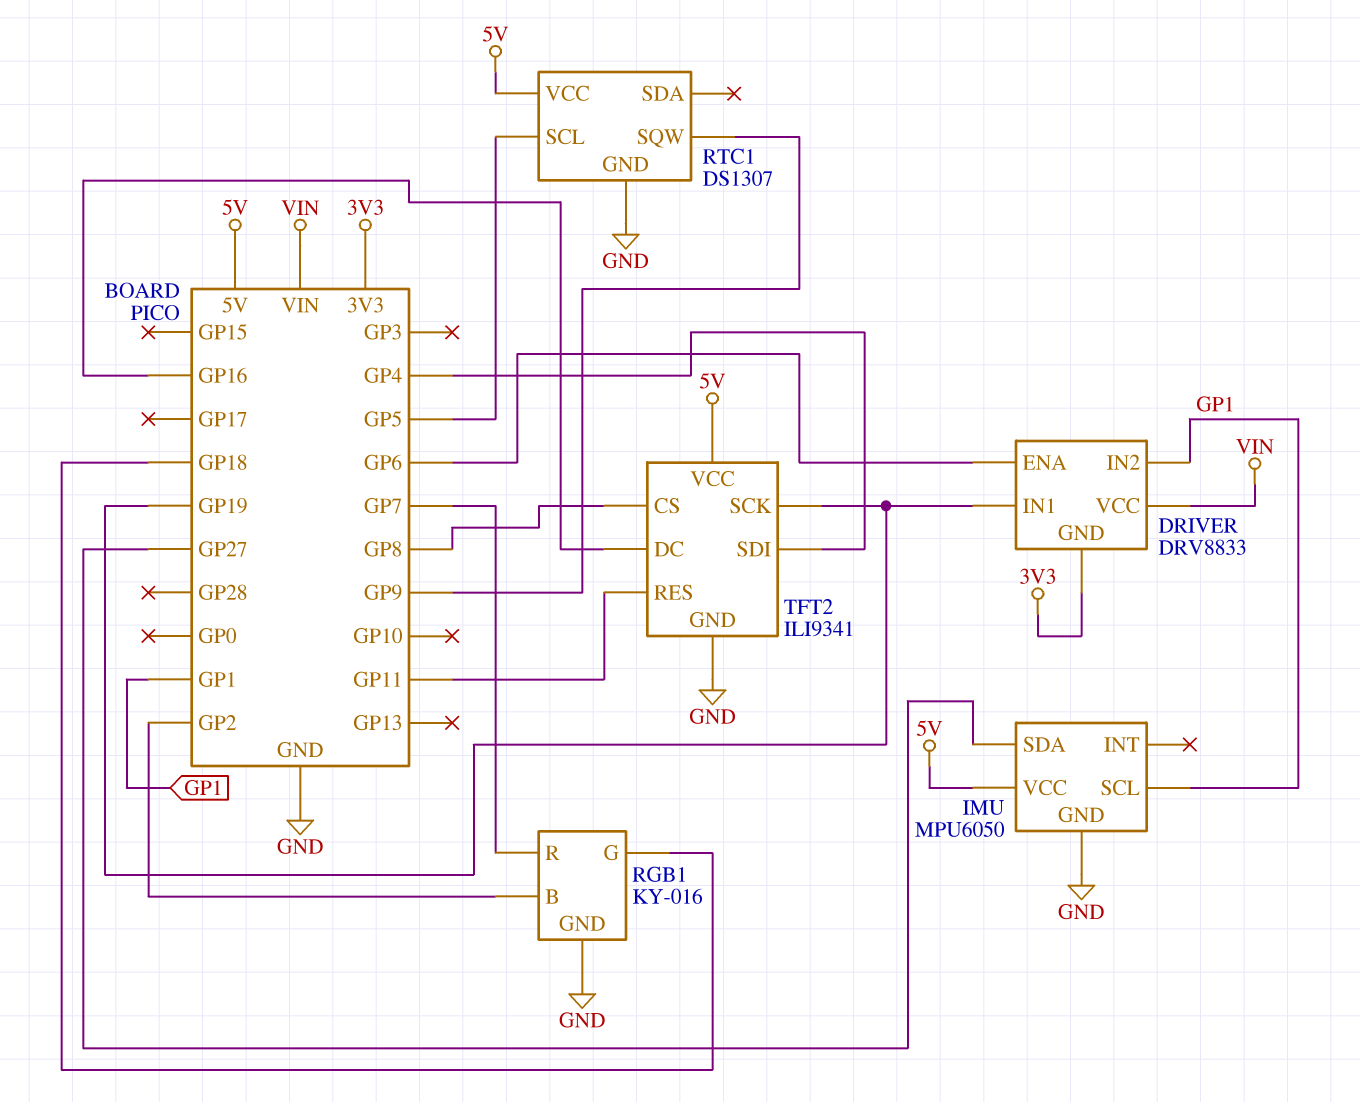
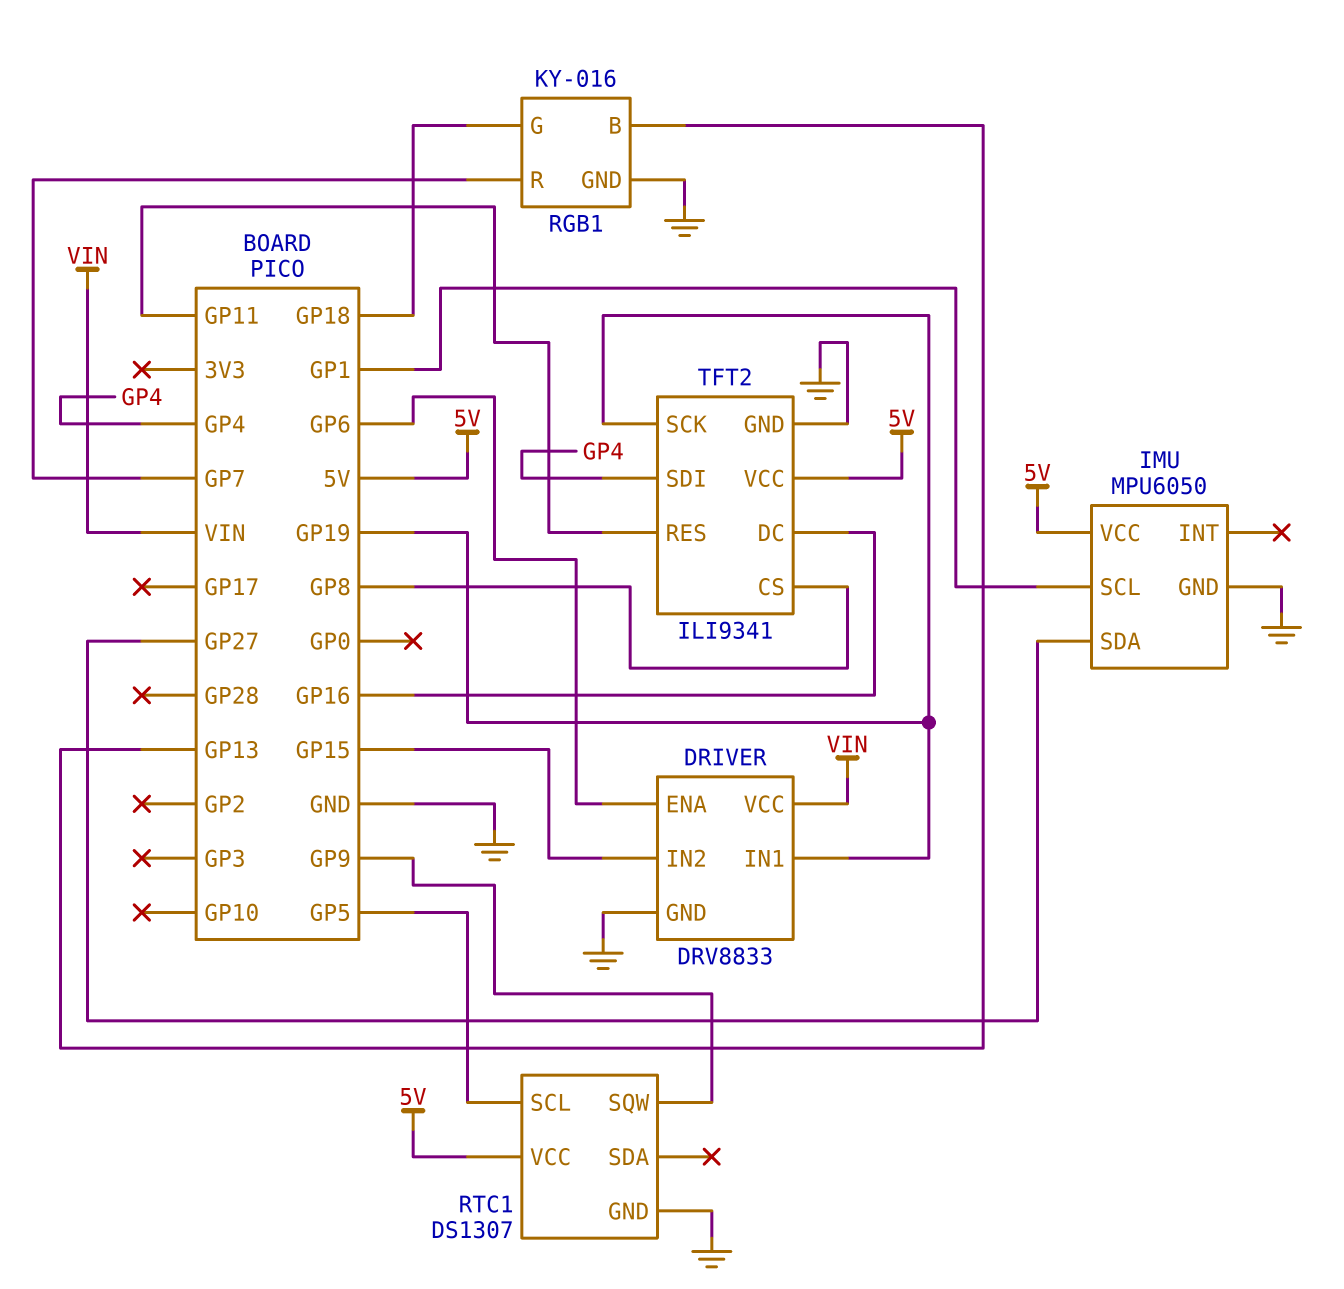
DRIVER pin GND: 3V3 -> GND
DRIVER pin IN2: GP1 -> GP15
RGB1 pin B: GP2 -> GP13

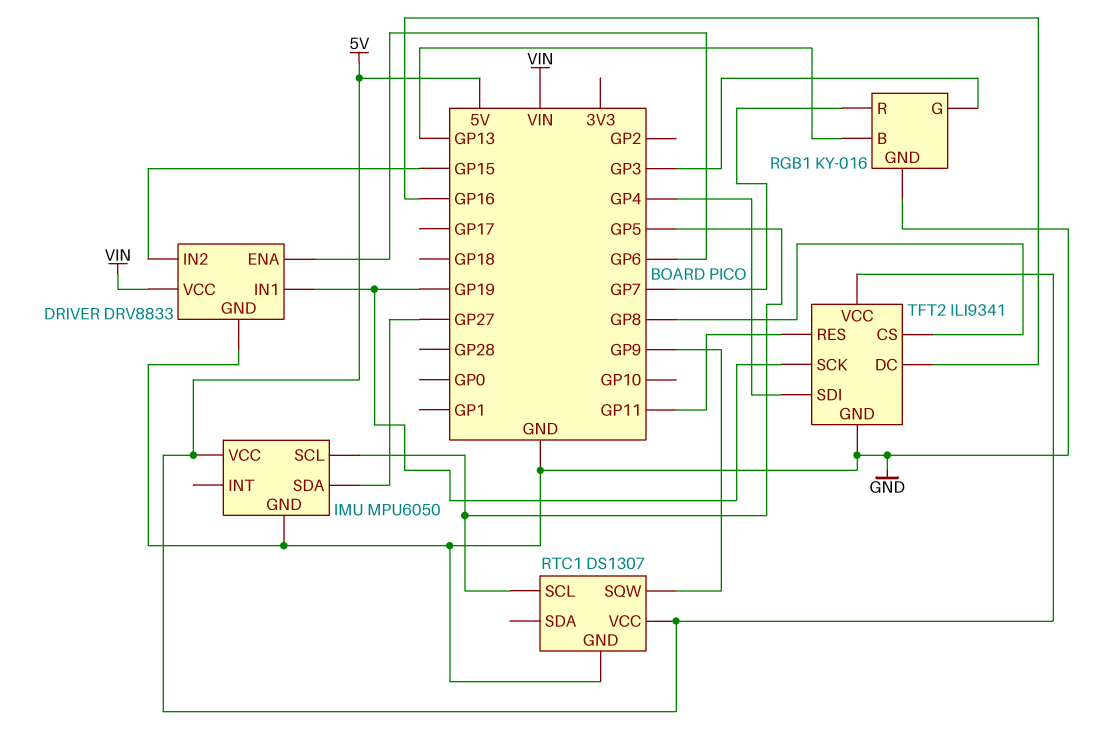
IMU pin SCL: GP1 -> GP5
RGB1 pin G: GP18 -> GP3

